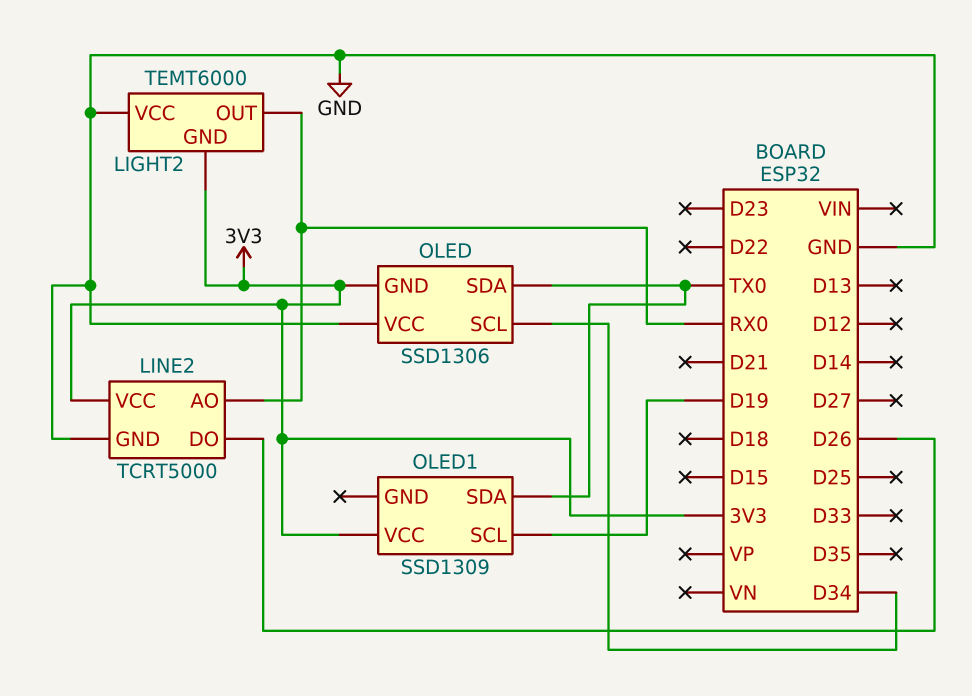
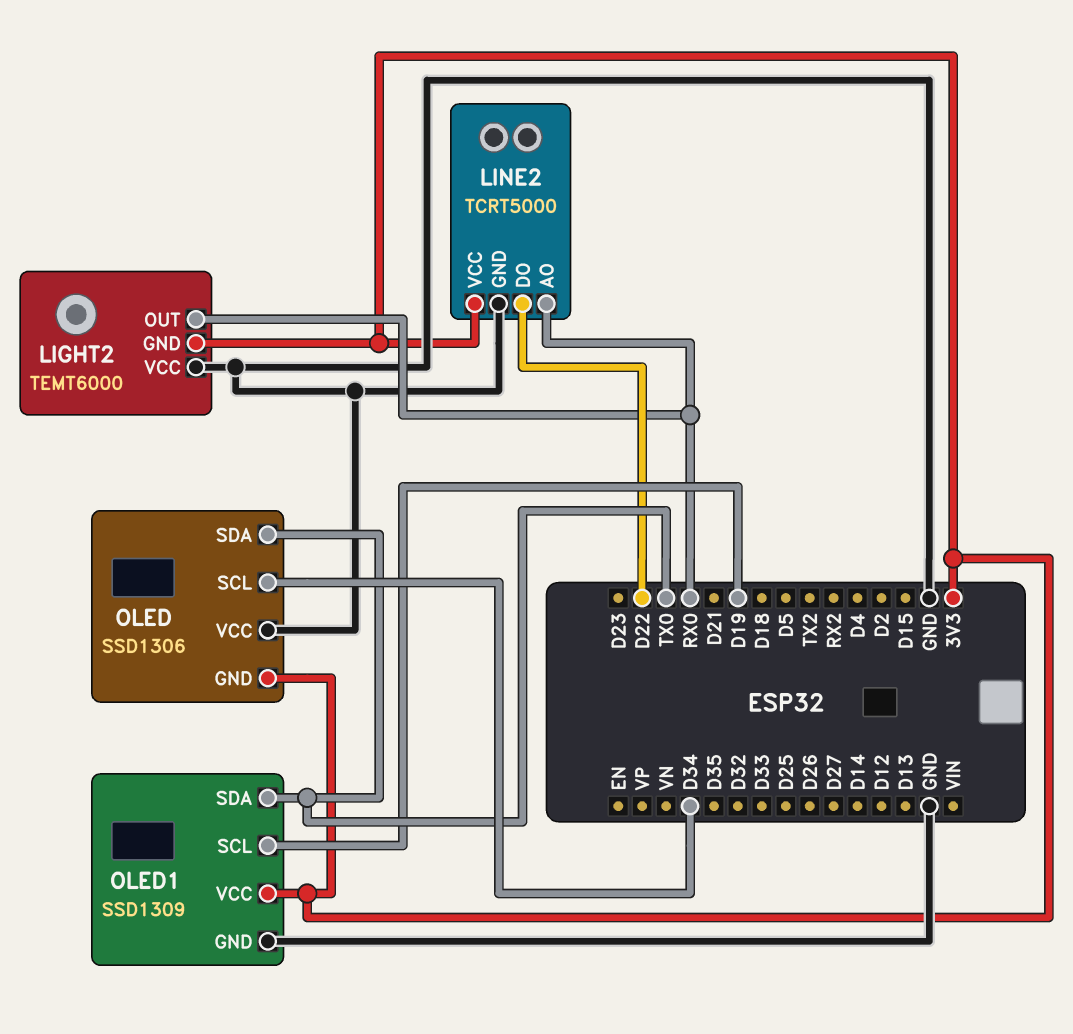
LINE2 pin DO: D26 -> D22
OLED1 pin GND: none -> GND

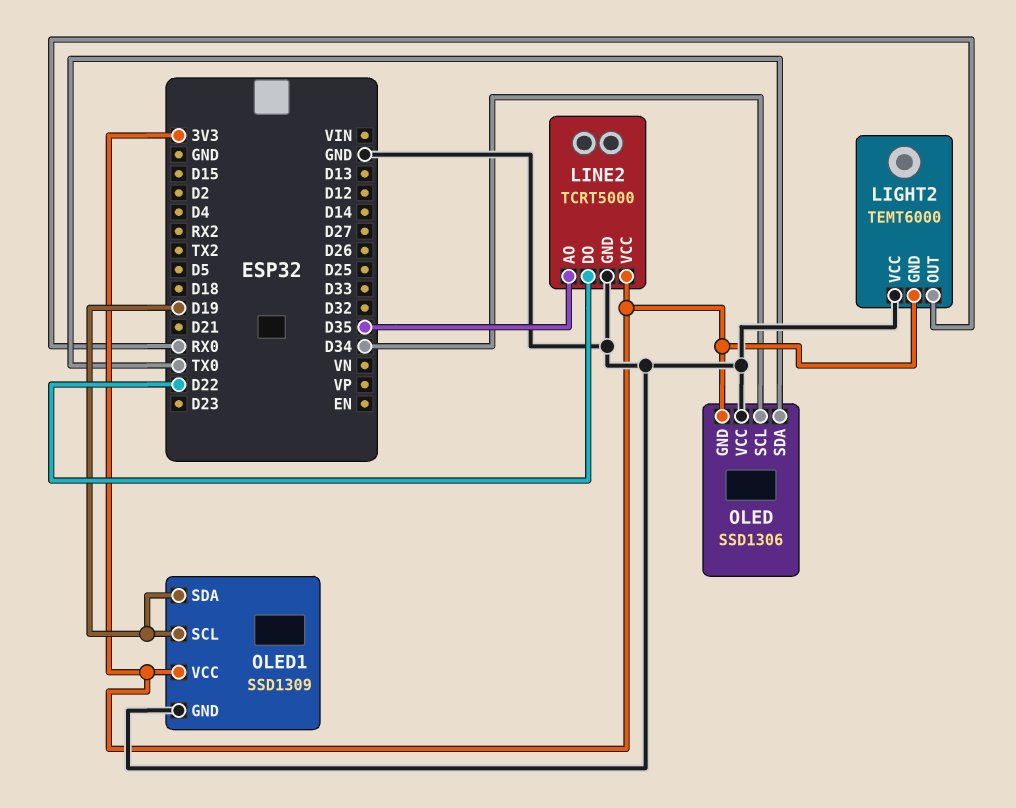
LINE2 pin AO: RX0 -> D35
OLED1 pin SDA: TX0 -> D19

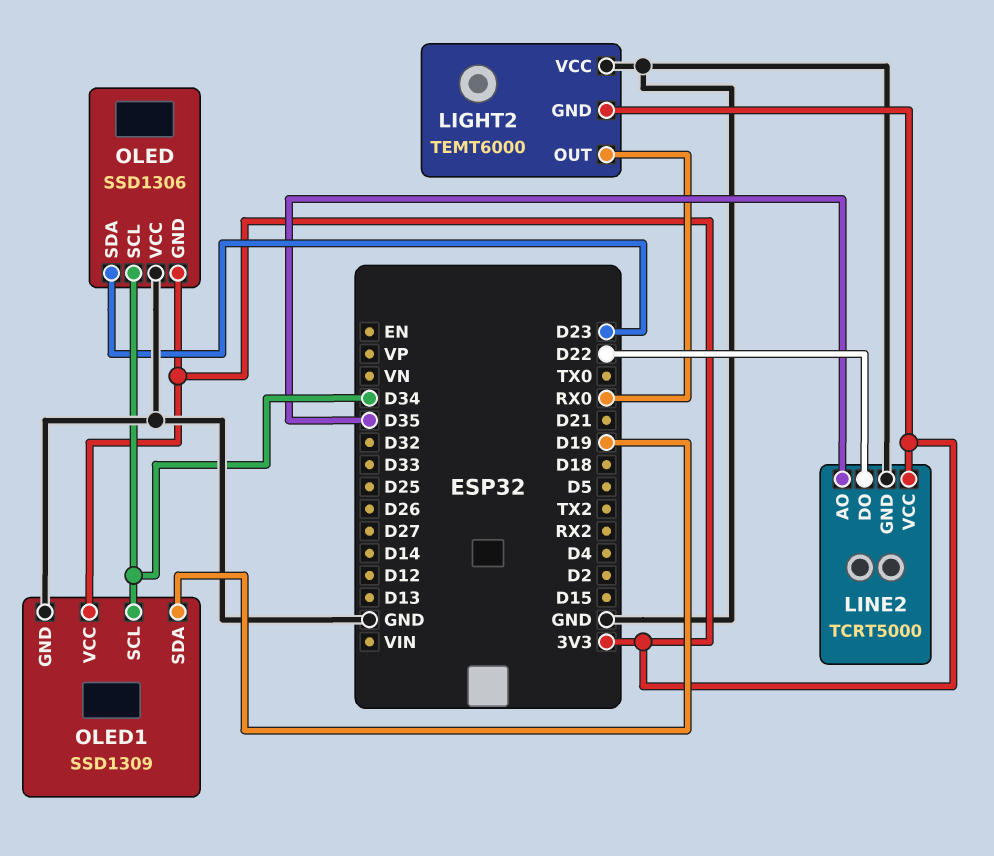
OLED pin SDA: TX0 -> D23
OLED1 pin SCL: D19 -> D34

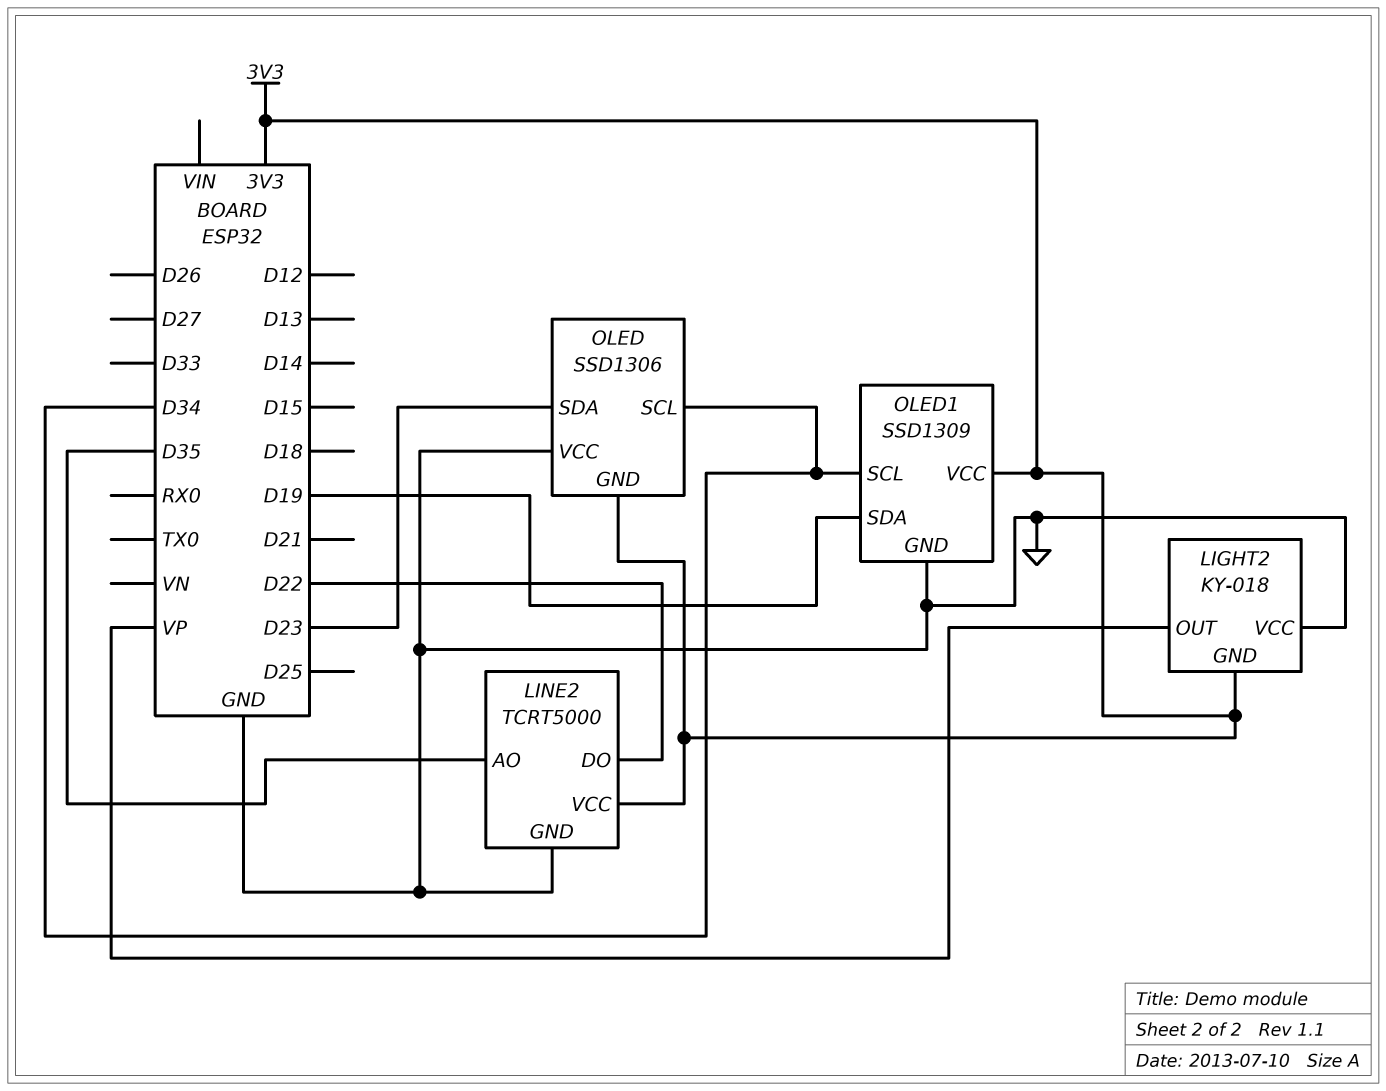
LIGHT2: TEMT6000 -> KY-018
LIGHT2 pin OUT: RX0 -> VP

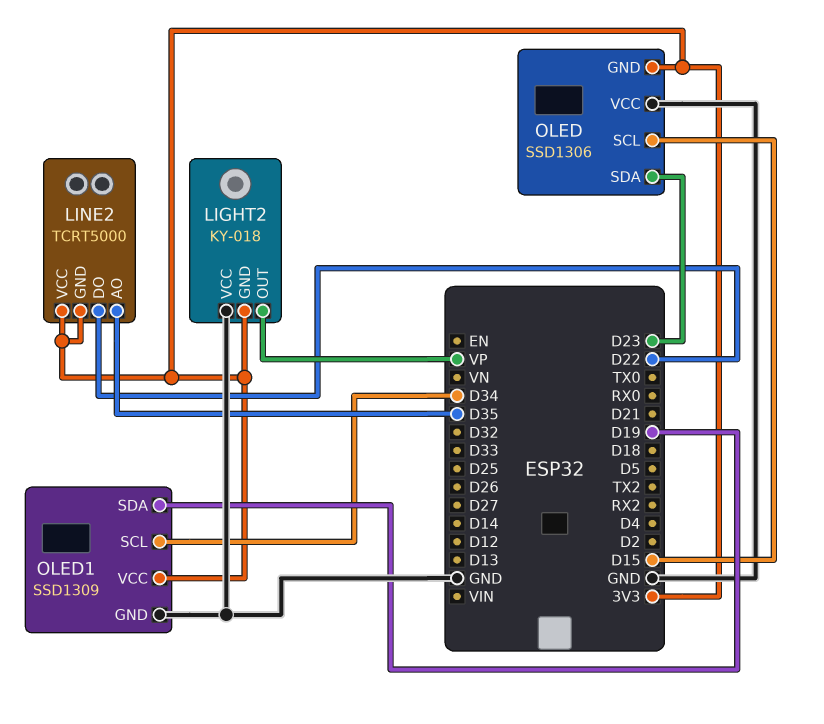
LINE2 pin GND: GND -> 3V3
OLED pin SCL: D34 -> D15

